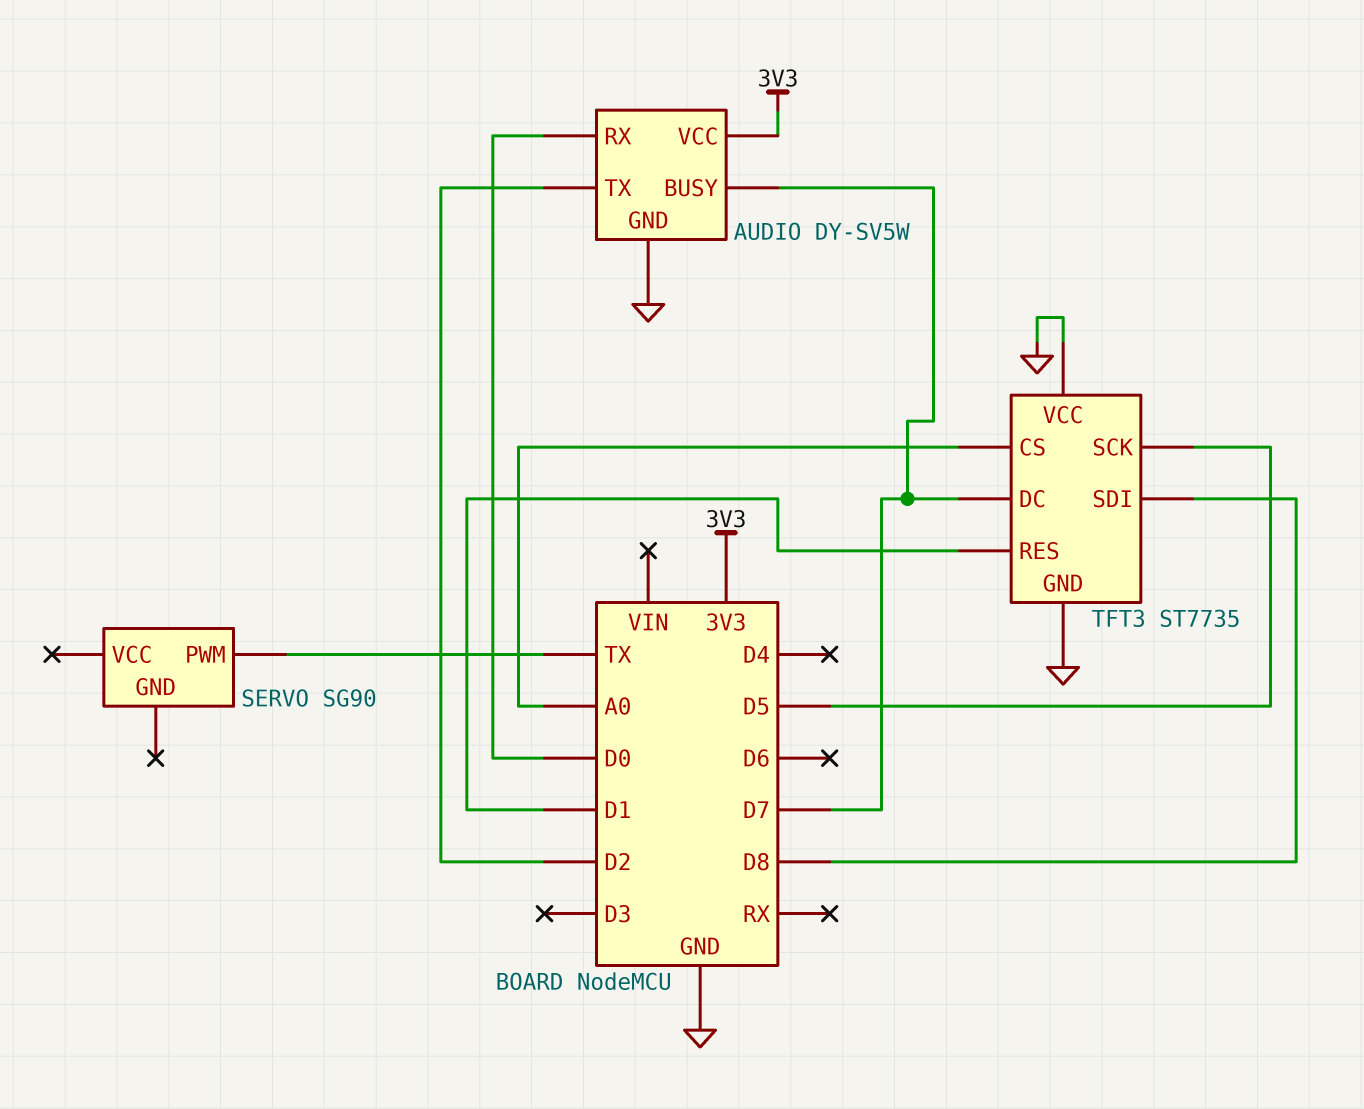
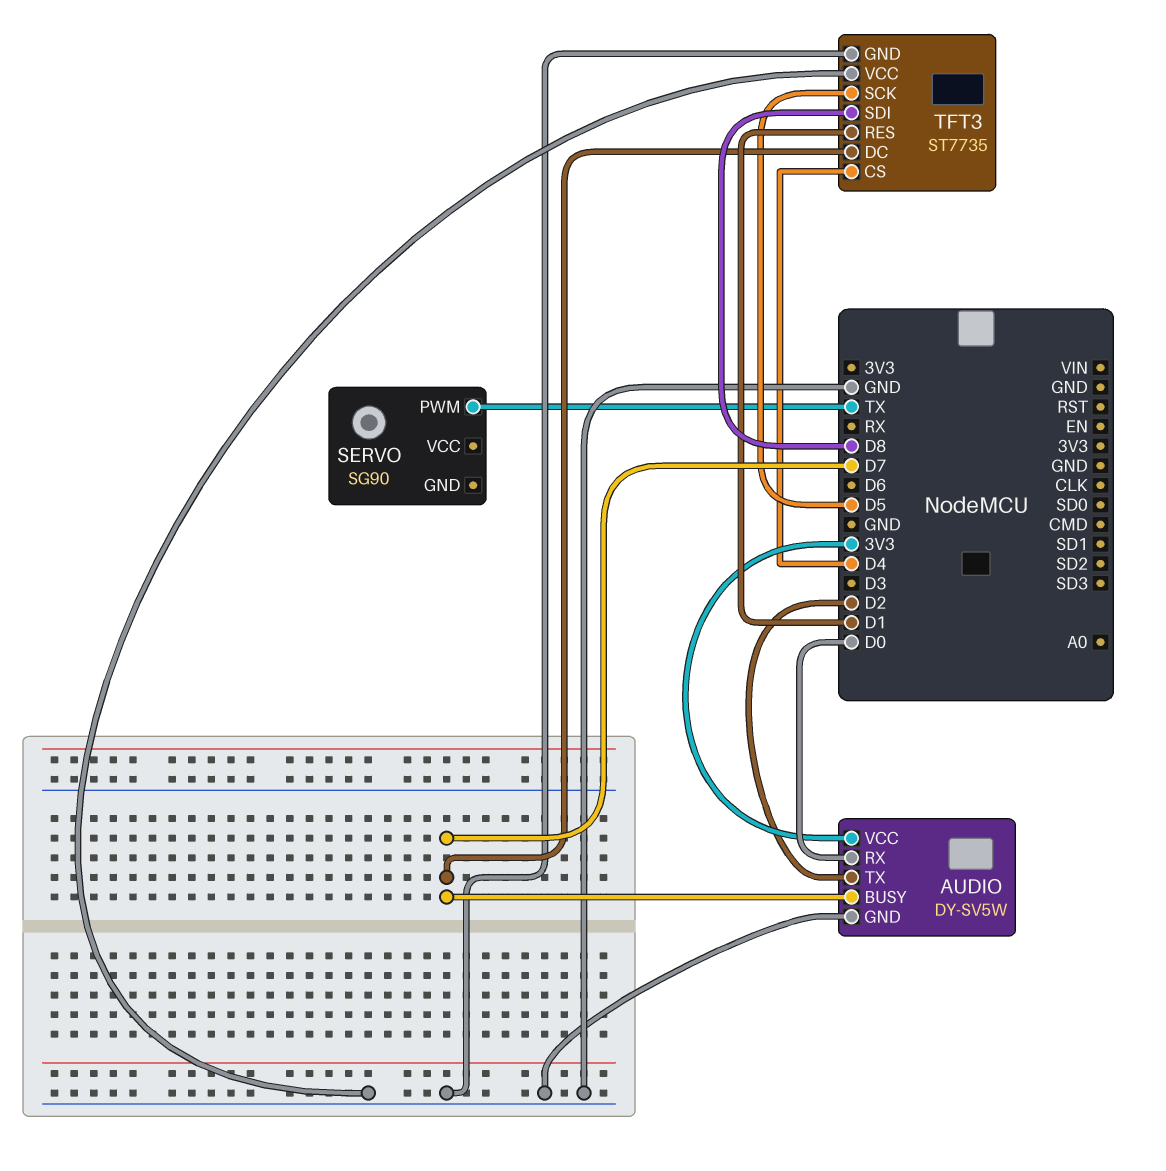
TFT3 pin CS: A0 -> D4

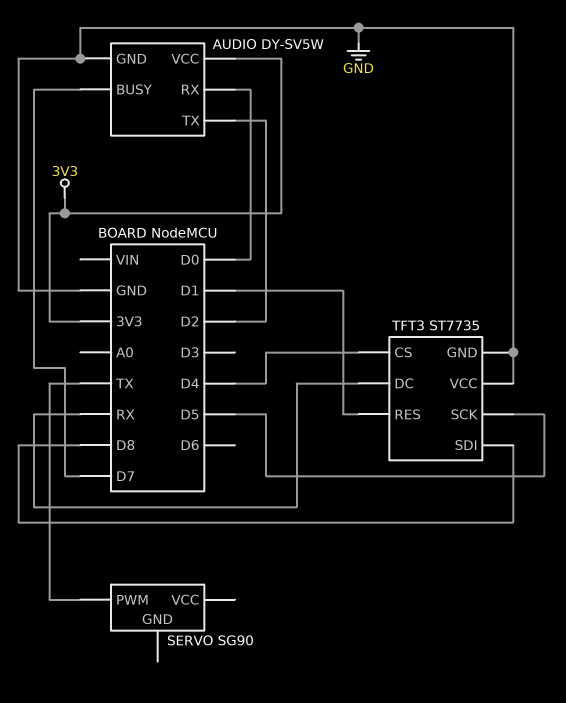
TFT3 pin DC: D7 -> RX

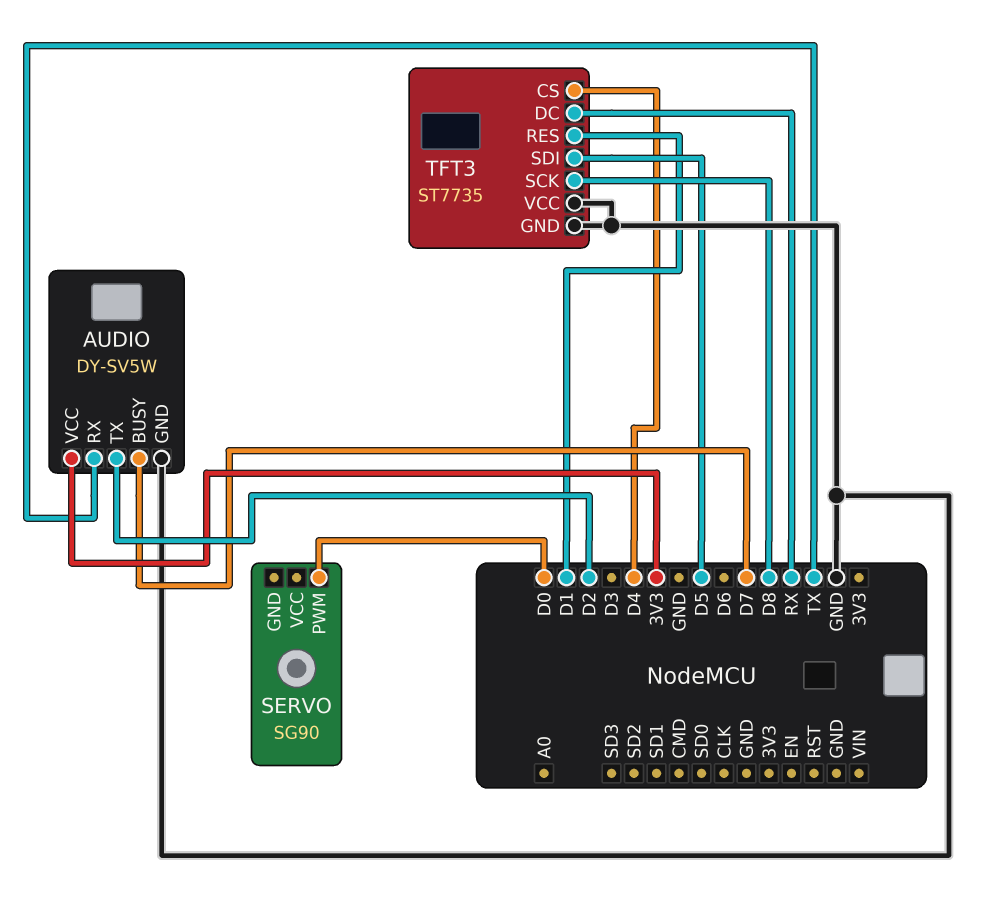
AUDIO pin RX: D0 -> TX
SERVO pin PWM: TX -> D0
TFT3 pin SCK: D5 -> D8
TFT3 pin SDI: D8 -> D5

